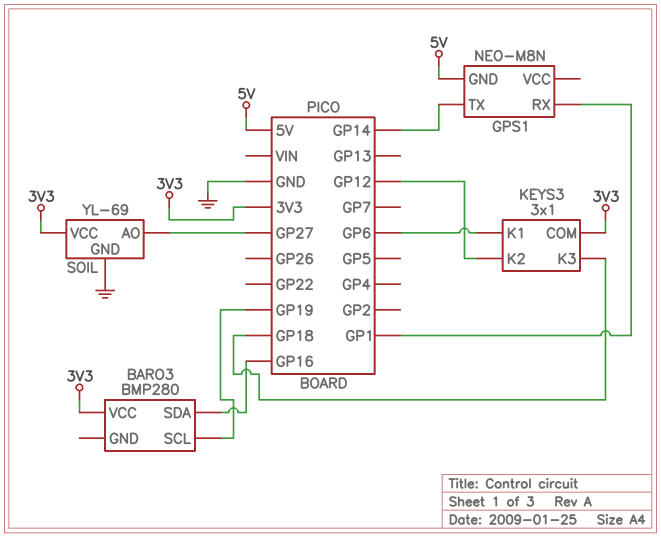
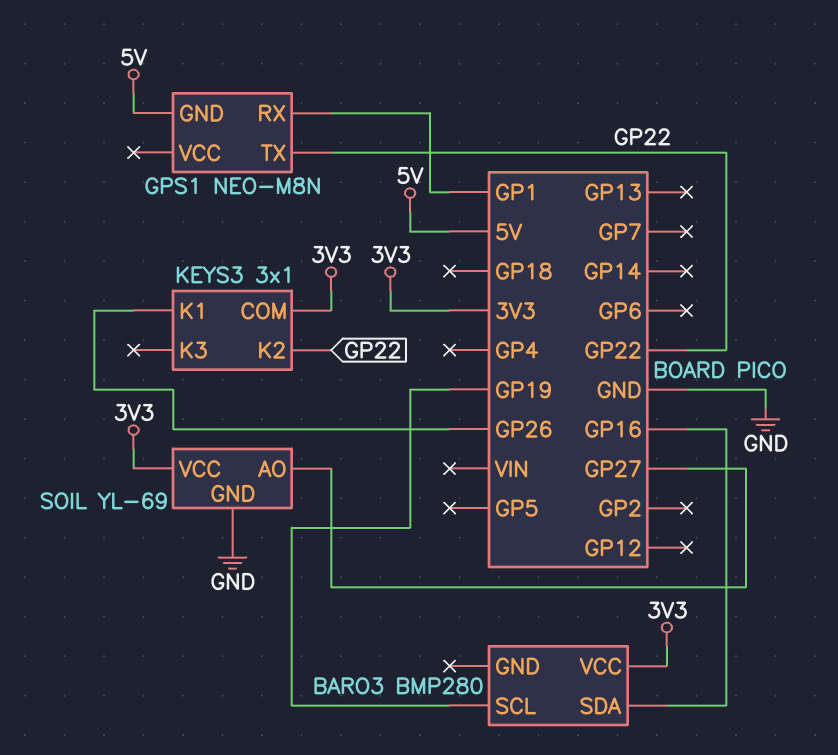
GPS1 pin TX: GP14 -> GP22
KEYS3 pin K1: GP6 -> GP26
KEYS3 pin K2: GP12 -> GP22
KEYS3 pin K3: GP18 -> none

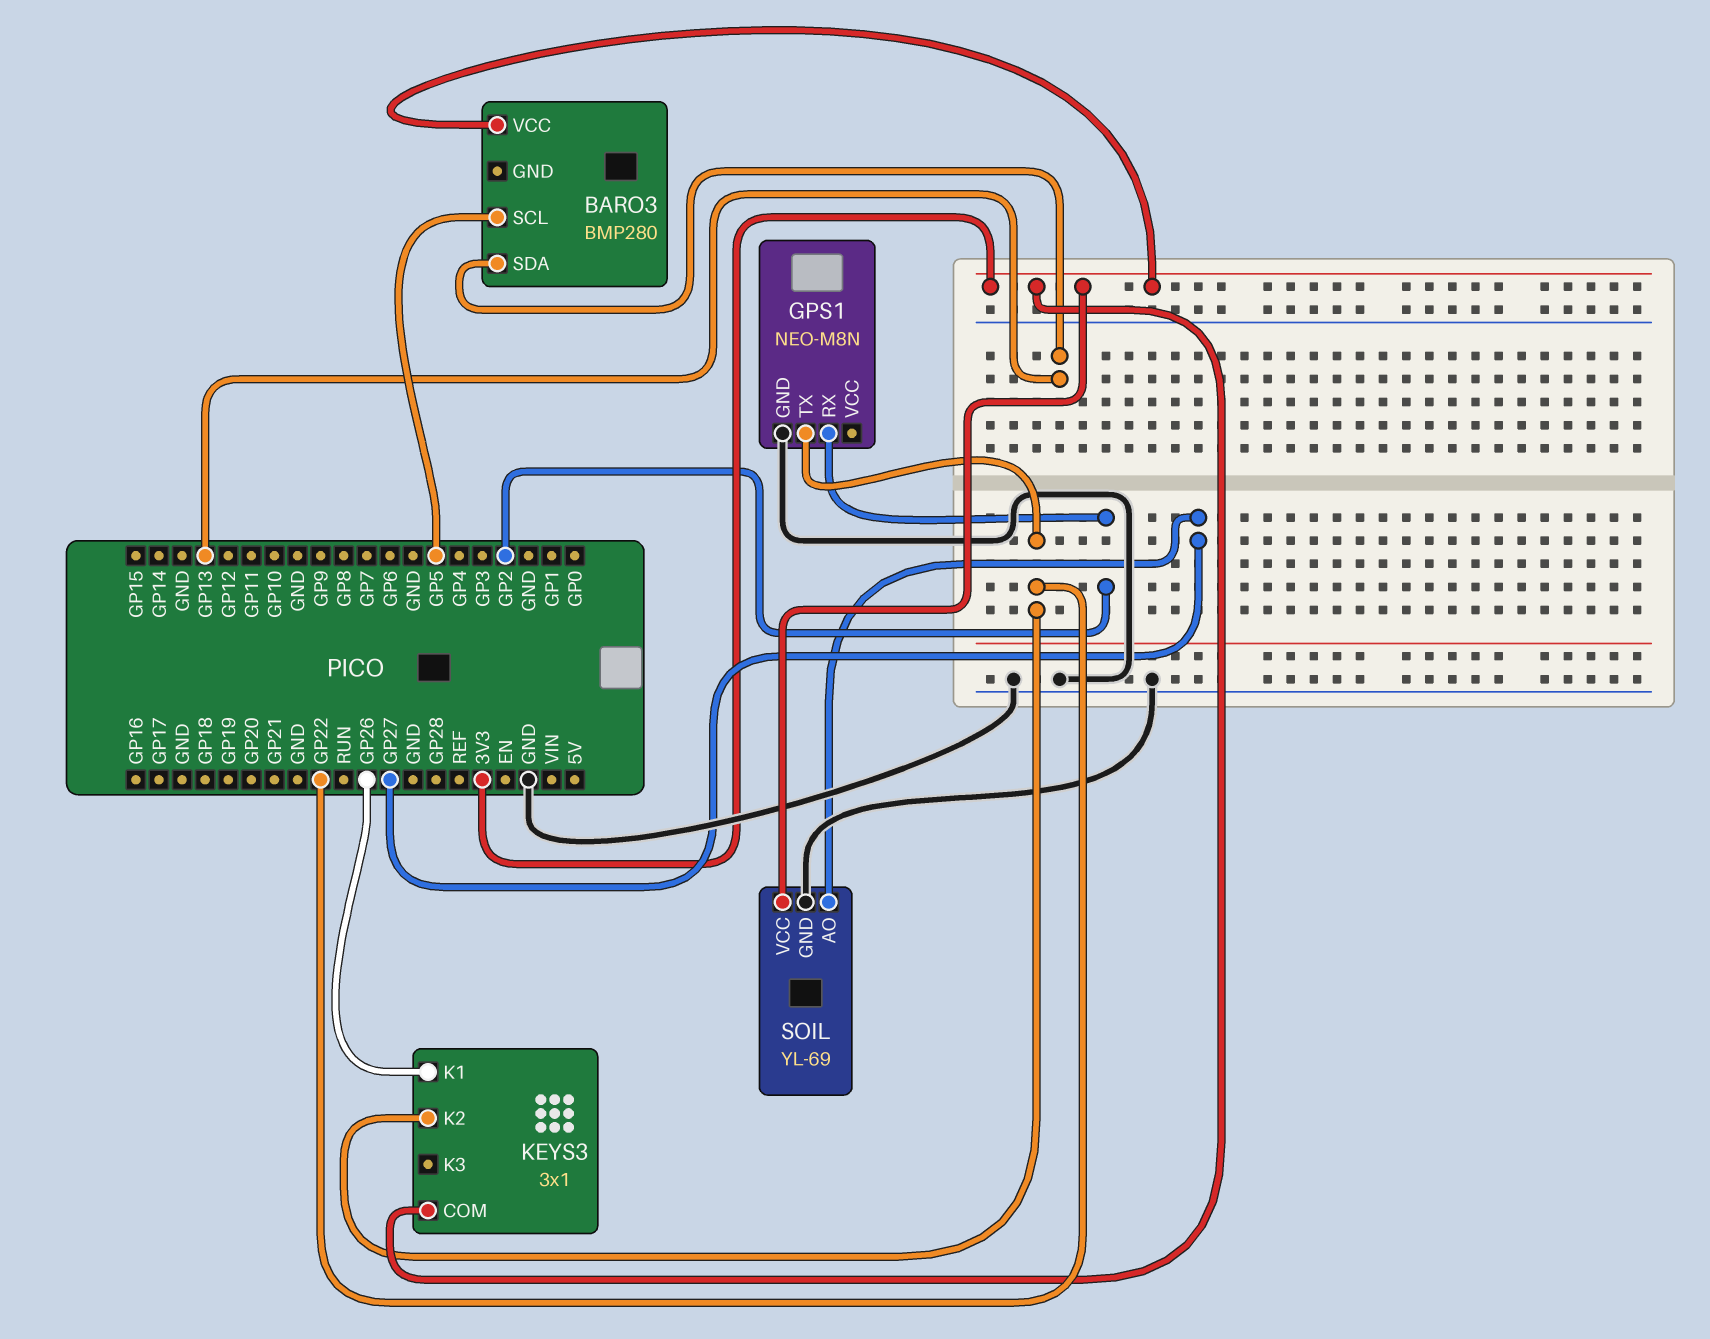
BARO3 pin SCL: GP19 -> GP5
BARO3 pin SDA: GP16 -> GP13
GPS1 pin GND: 5V -> GND
GPS1 pin RX: GP1 -> GP2

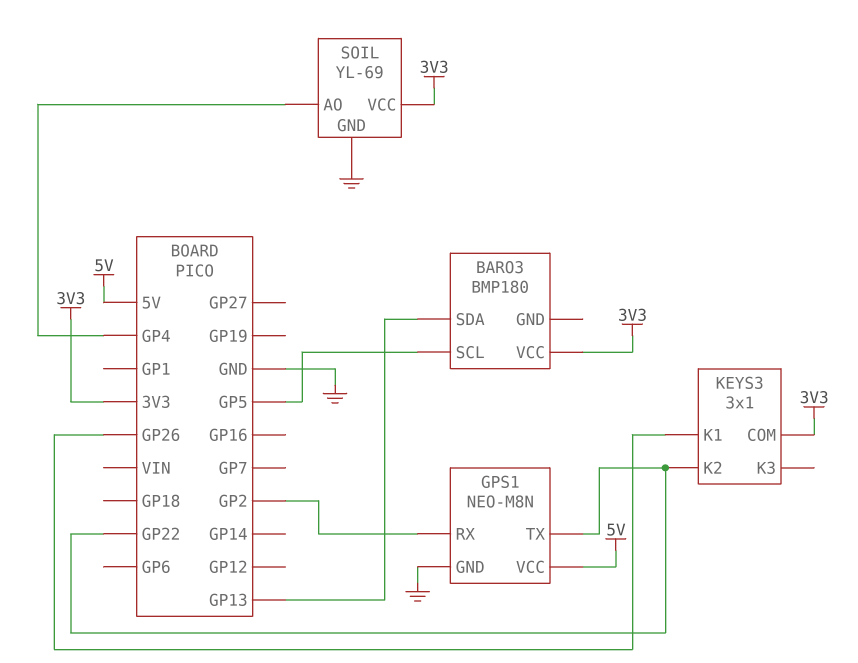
BARO3: BMP280 -> BMP180
GPS1 pin VCC: none -> 5V
SOIL pin AO: GP27 -> GP4

